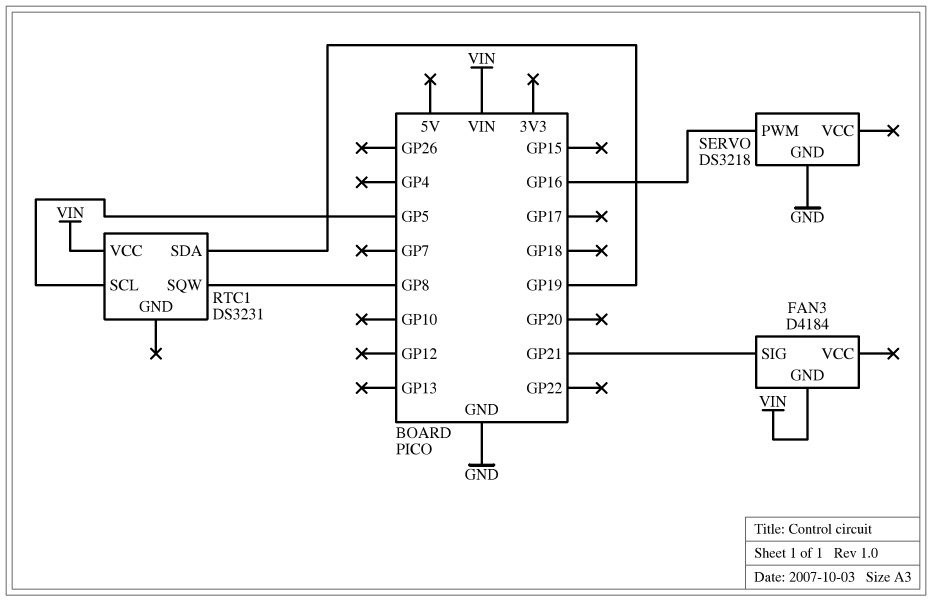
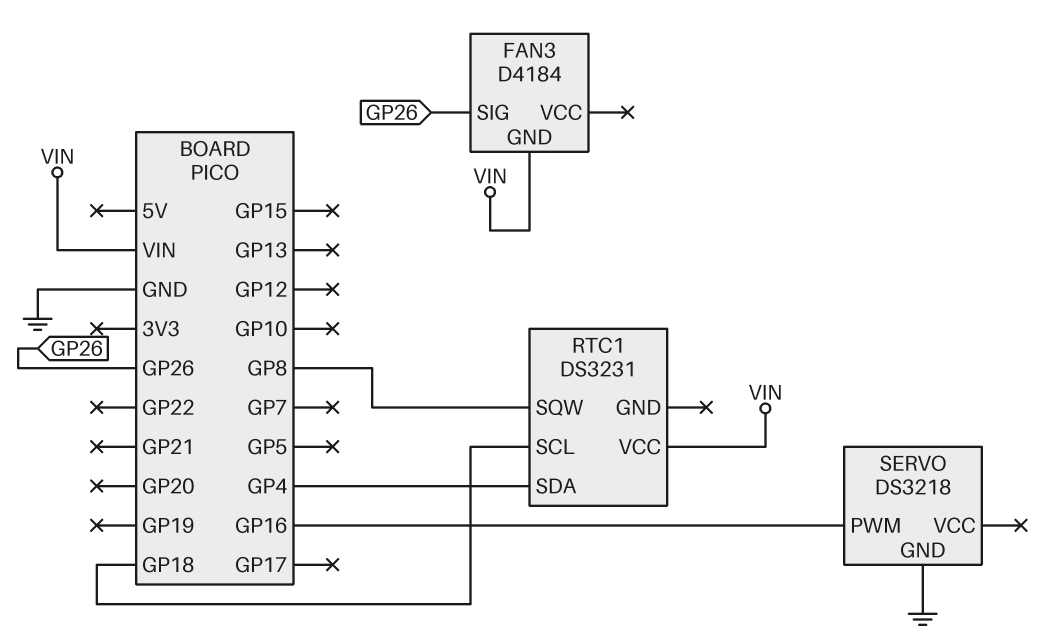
FAN3 pin SIG: GP21 -> GP26
RTC1 pin SCL: GP5 -> GP18
RTC1 pin SDA: GP19 -> GP4

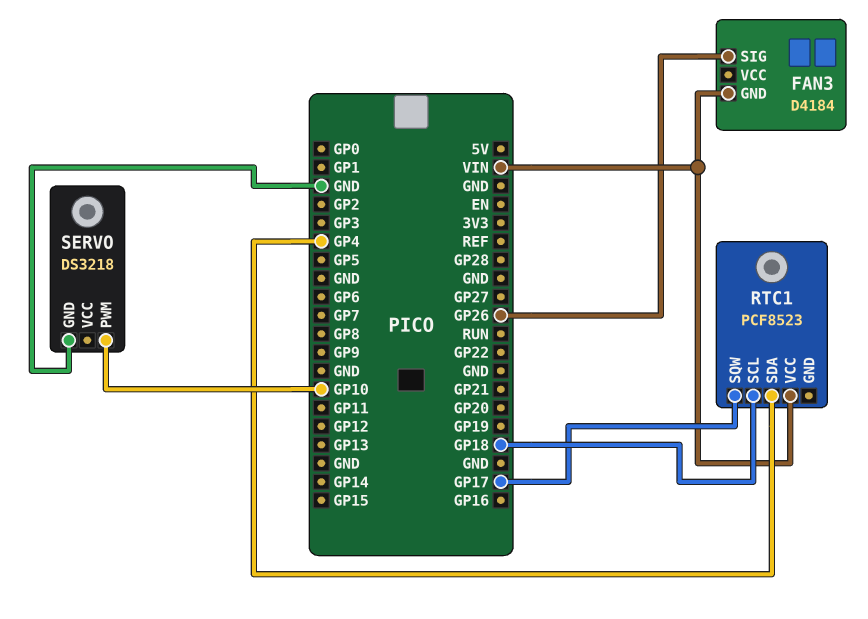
RTC1: DS3231 -> PCF8523
RTC1 pin SQW: GP8 -> GP17
SERVO pin PWM: GP16 -> GP10

